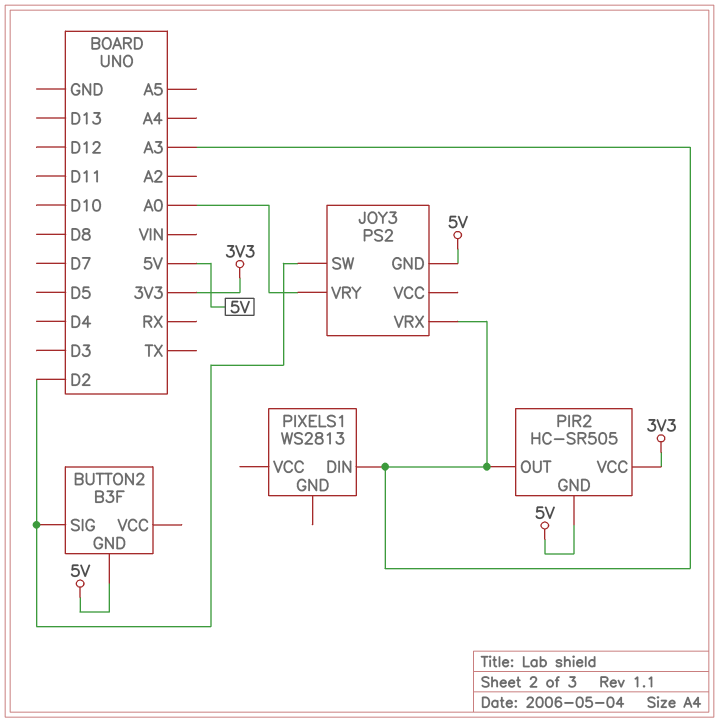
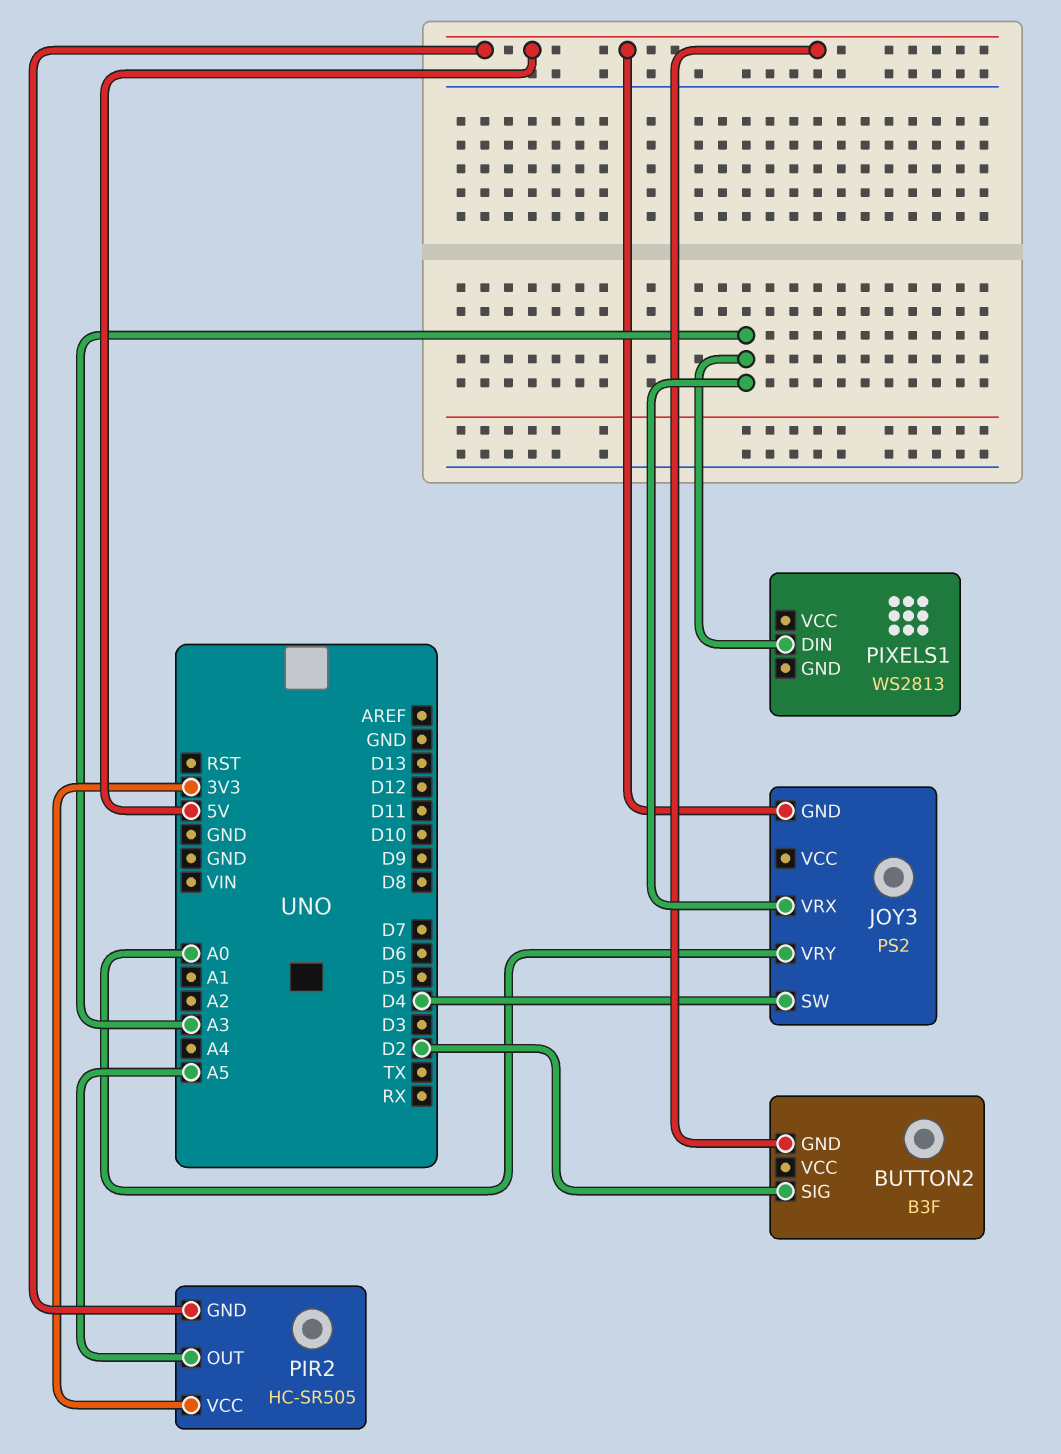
JOY3 pin SW: D2 -> D4
PIR2 pin OUT: A3 -> A5

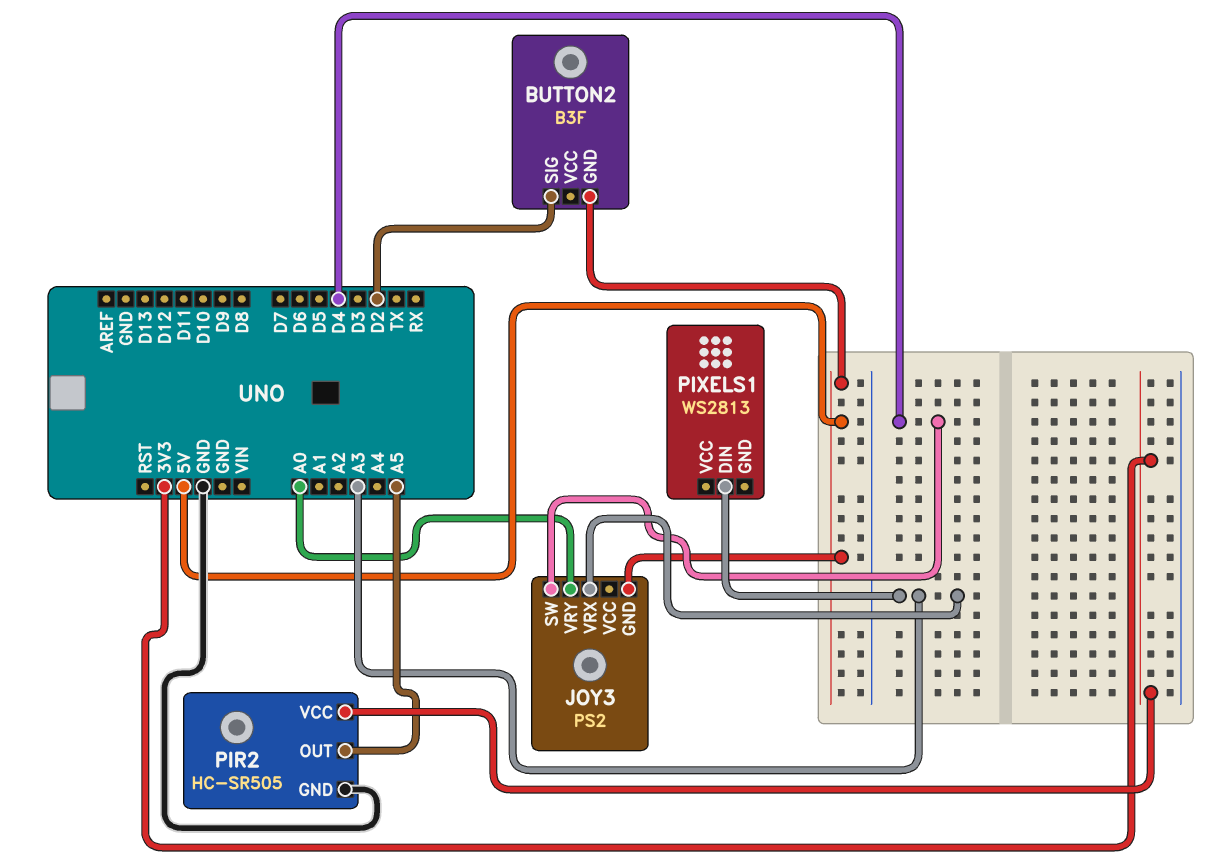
PIR2 pin GND: 5V -> GND

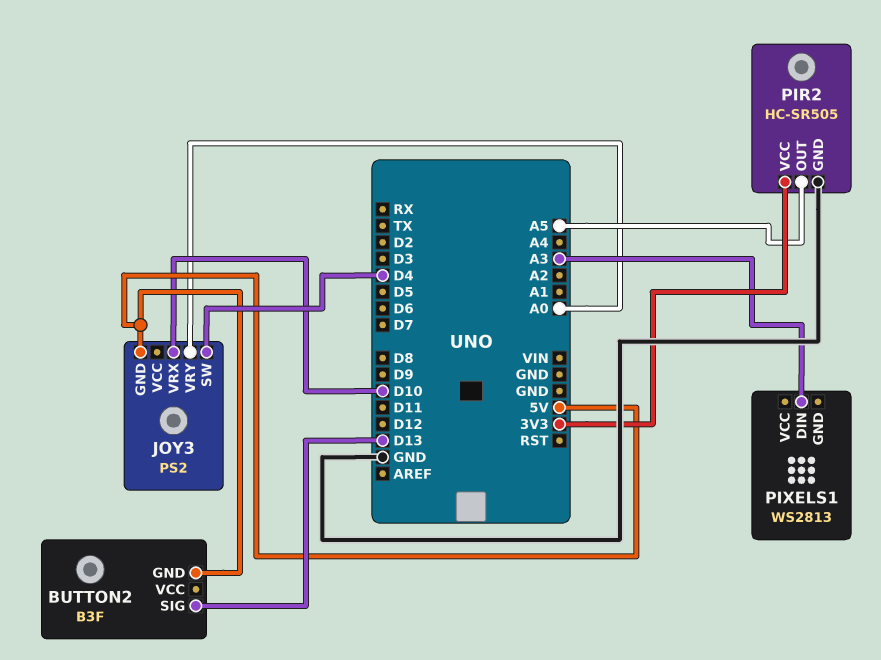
BUTTON2 pin SIG: D2 -> D13
JOY3 pin VRX: A3 -> D10

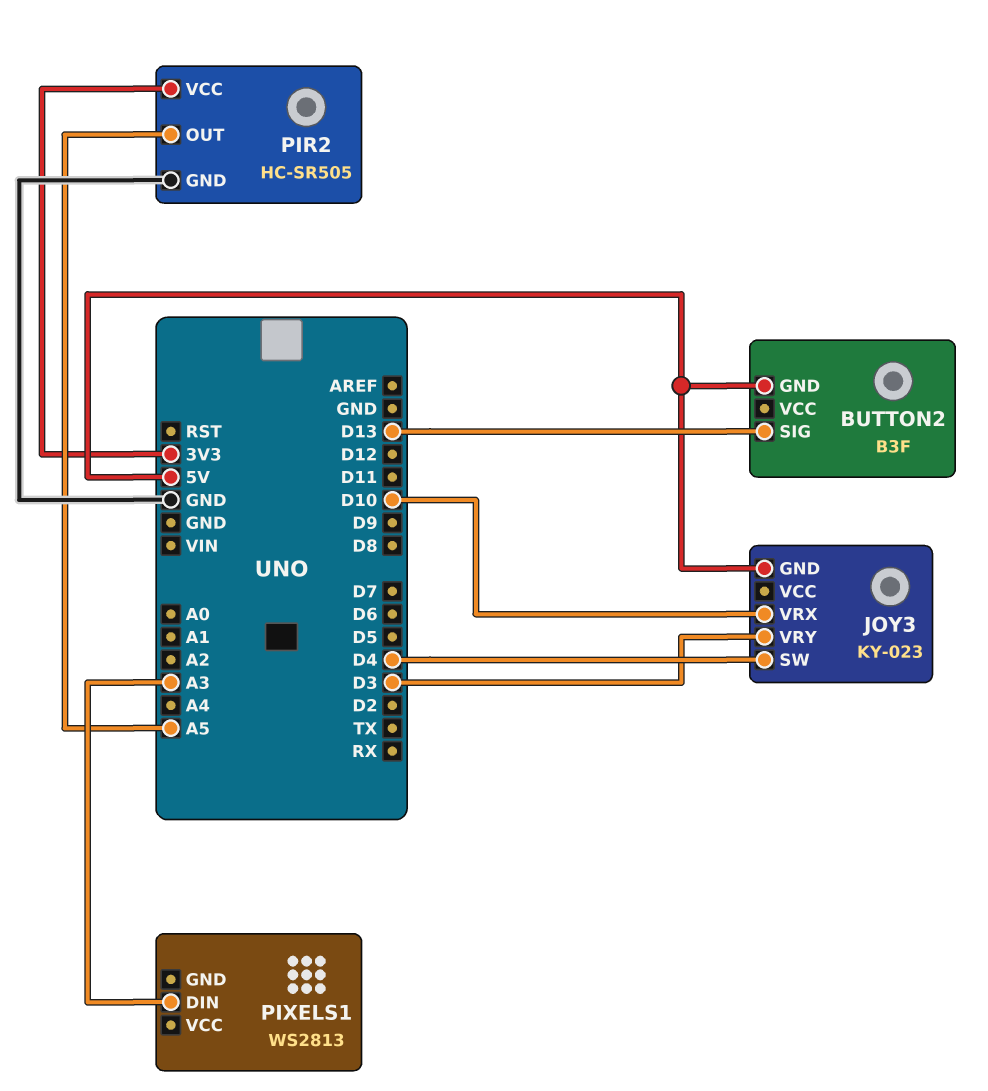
JOY3: PS2 -> KY-023
JOY3 pin VRY: A0 -> D3

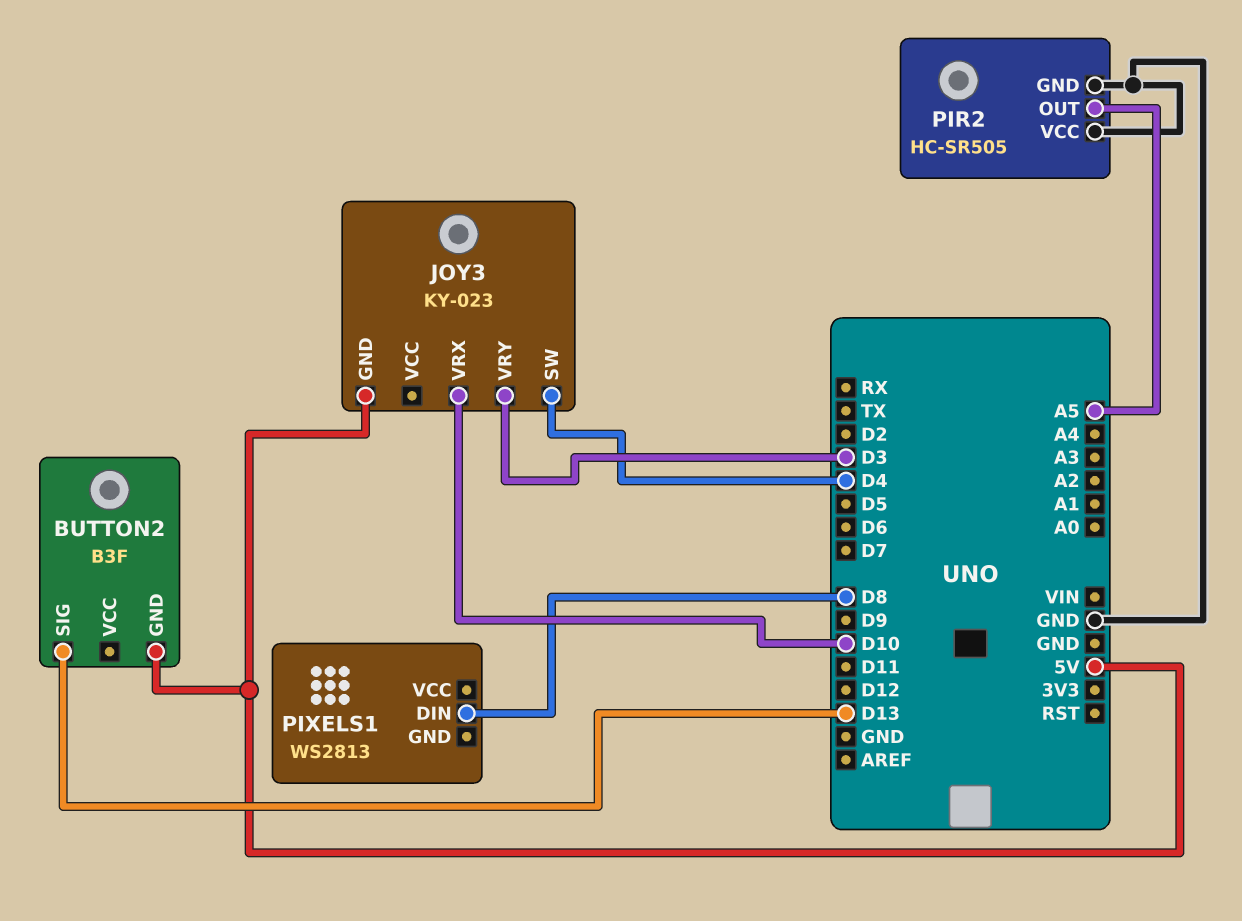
PIR2 pin VCC: 3V3 -> GND
PIXELS1 pin DIN: A3 -> D8

